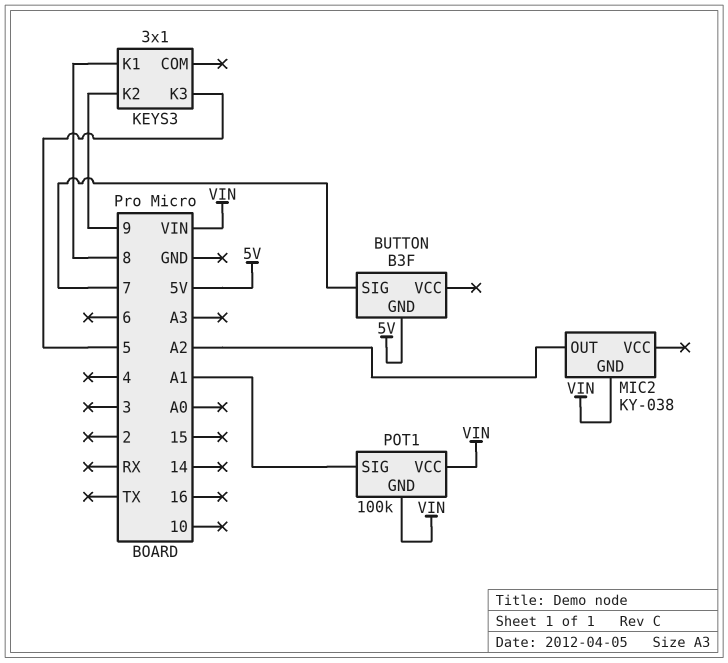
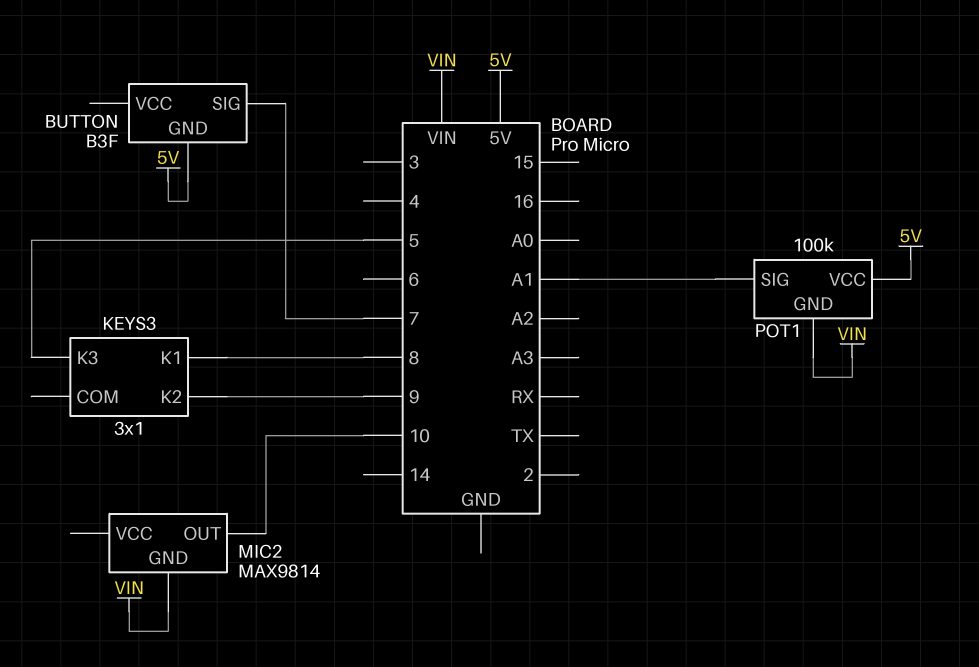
MIC2: KY-038 -> MAX9814
MIC2 pin OUT: A2 -> 10
POT1 pin VCC: VIN -> 5V

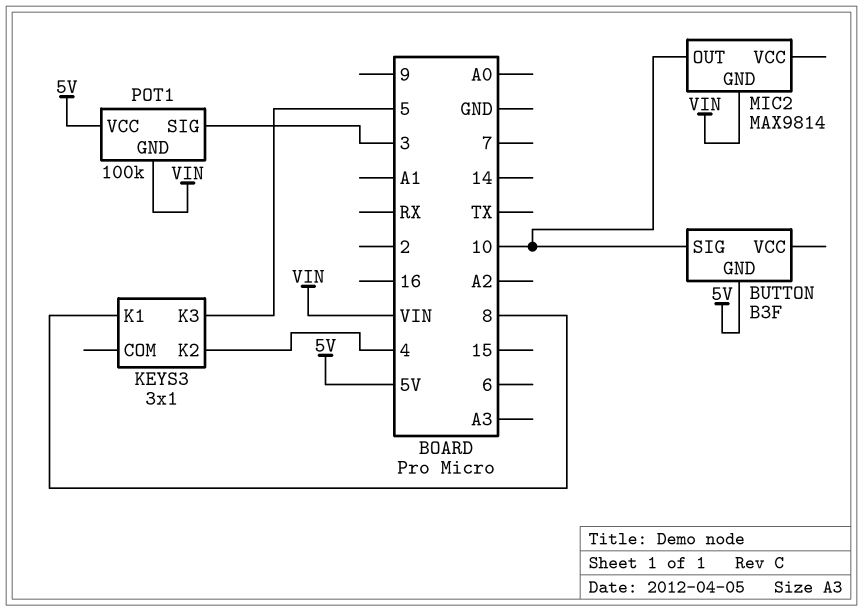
BUTTON pin SIG: 7 -> 10
KEYS3 pin K2: 9 -> 4
POT1 pin SIG: A1 -> 3

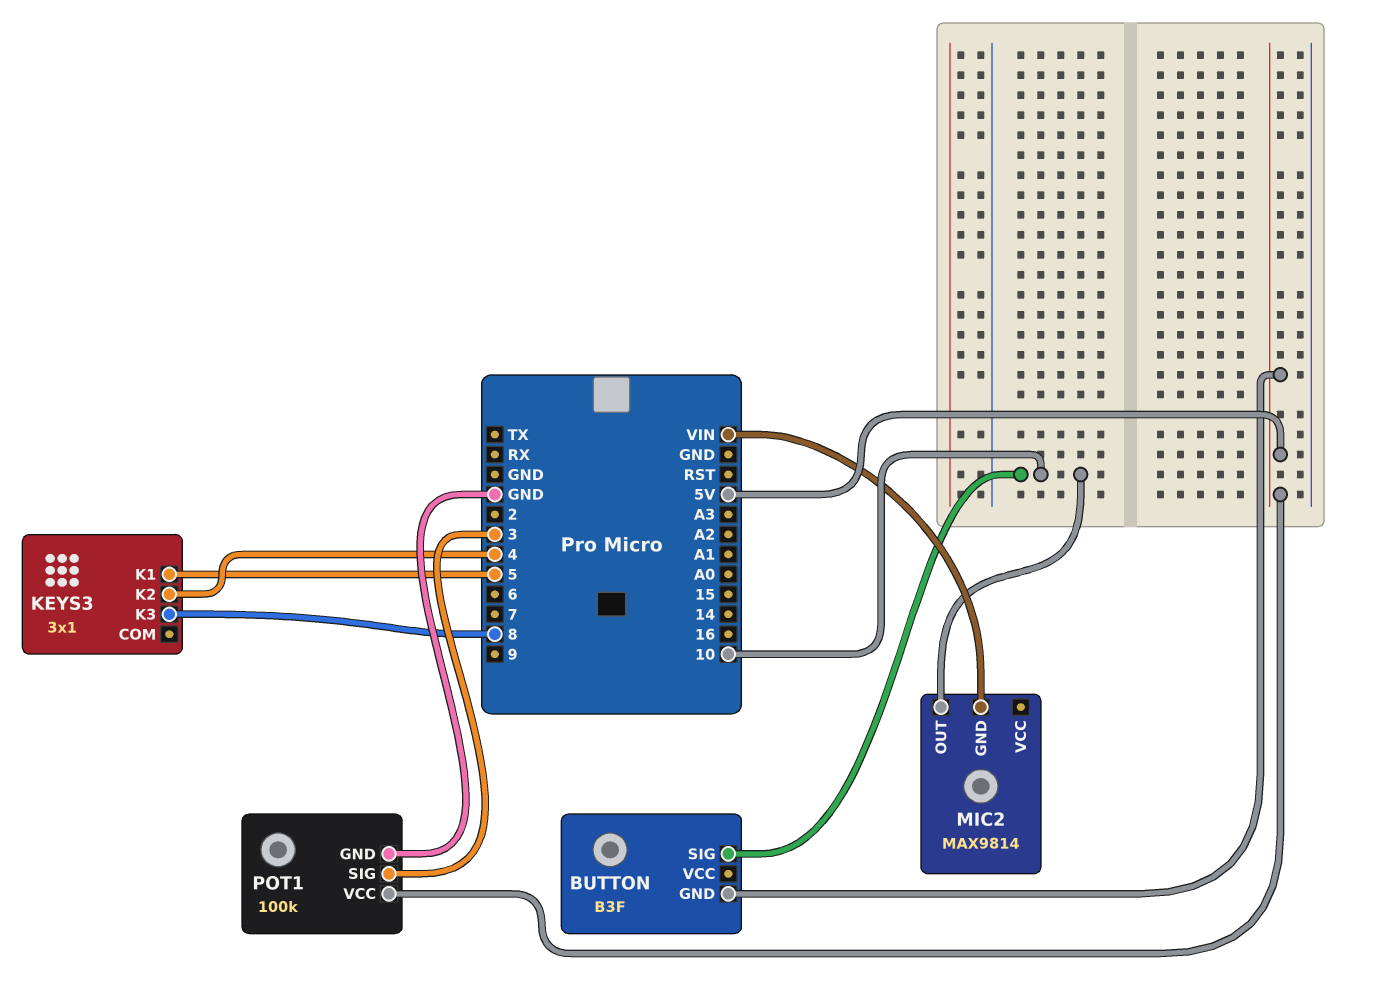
KEYS3 pin K1: 8 -> 5
KEYS3 pin K3: 5 -> 8
POT1 pin GND: VIN -> GND

